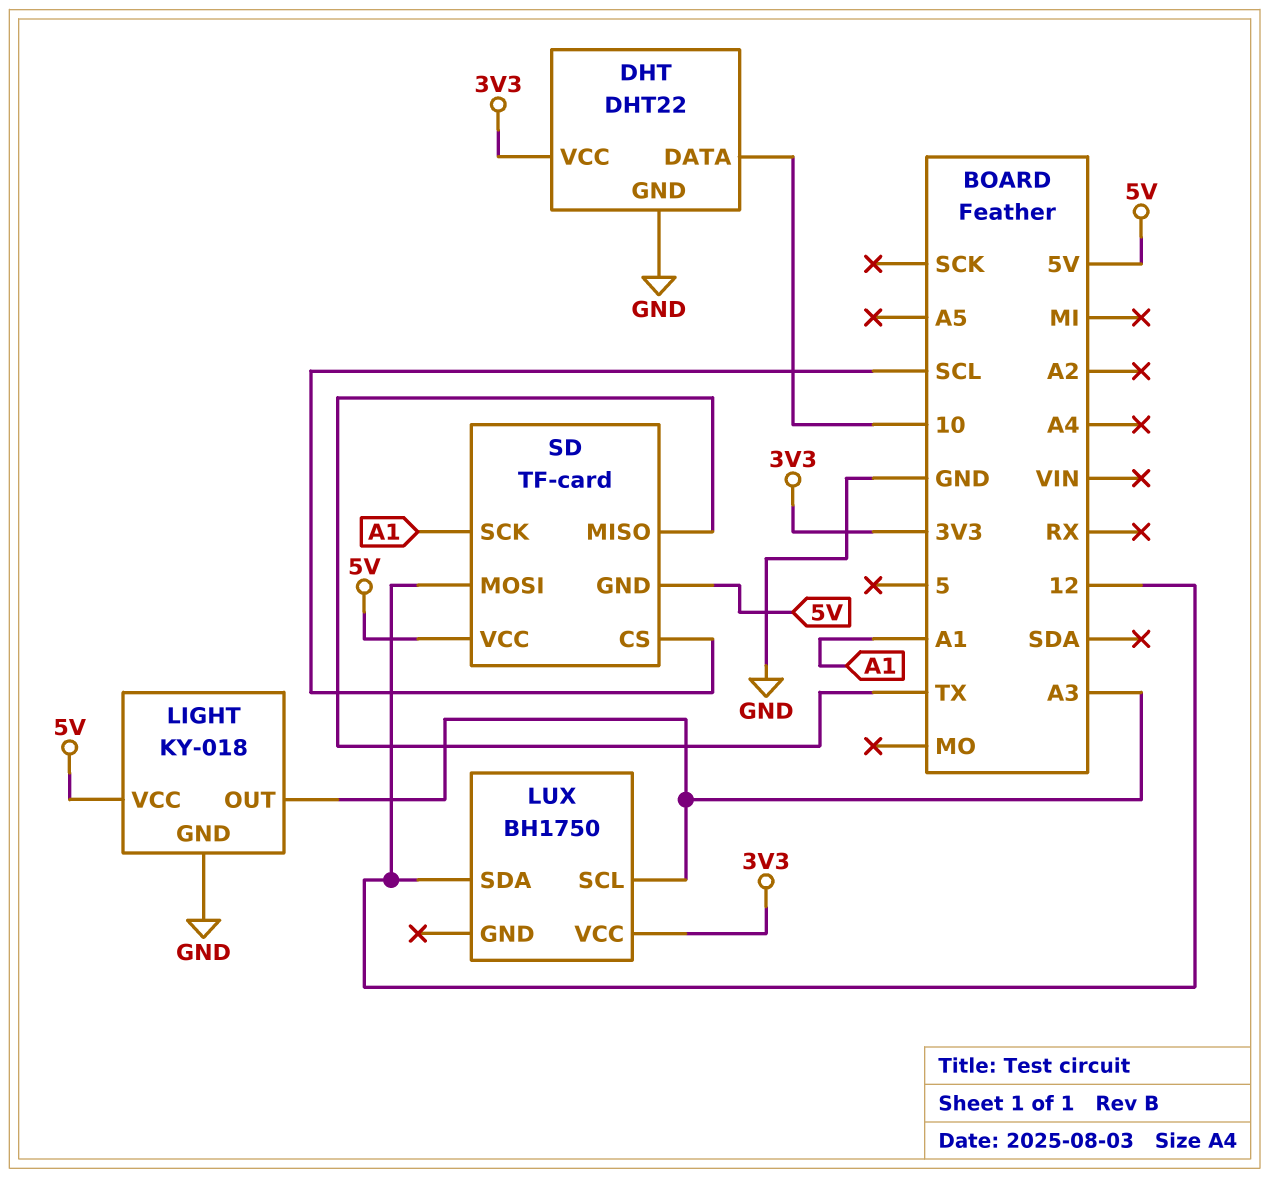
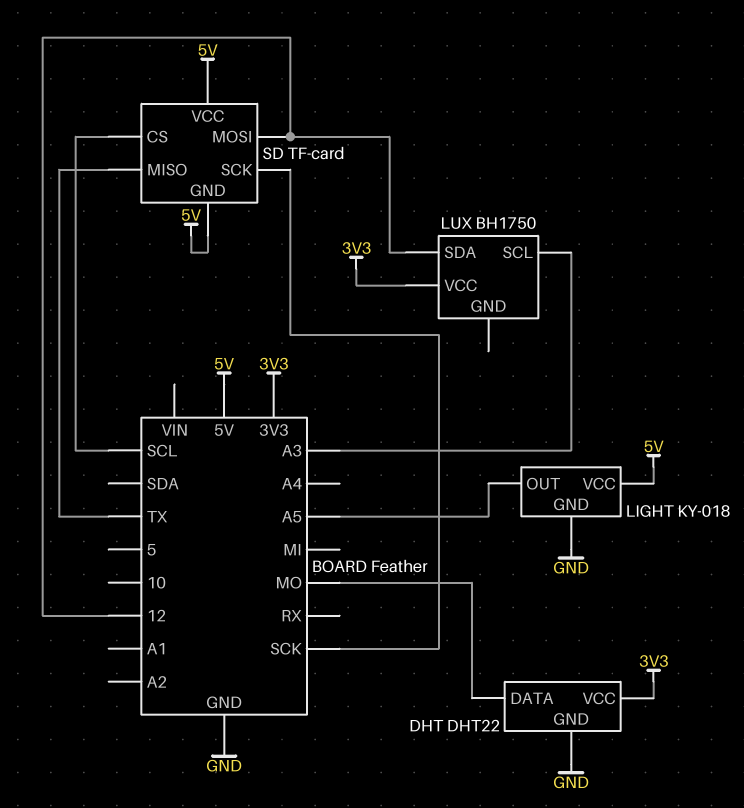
DHT pin DATA: 10 -> MO
LIGHT pin OUT: A3 -> A5
SD pin SCK: A1 -> SCK

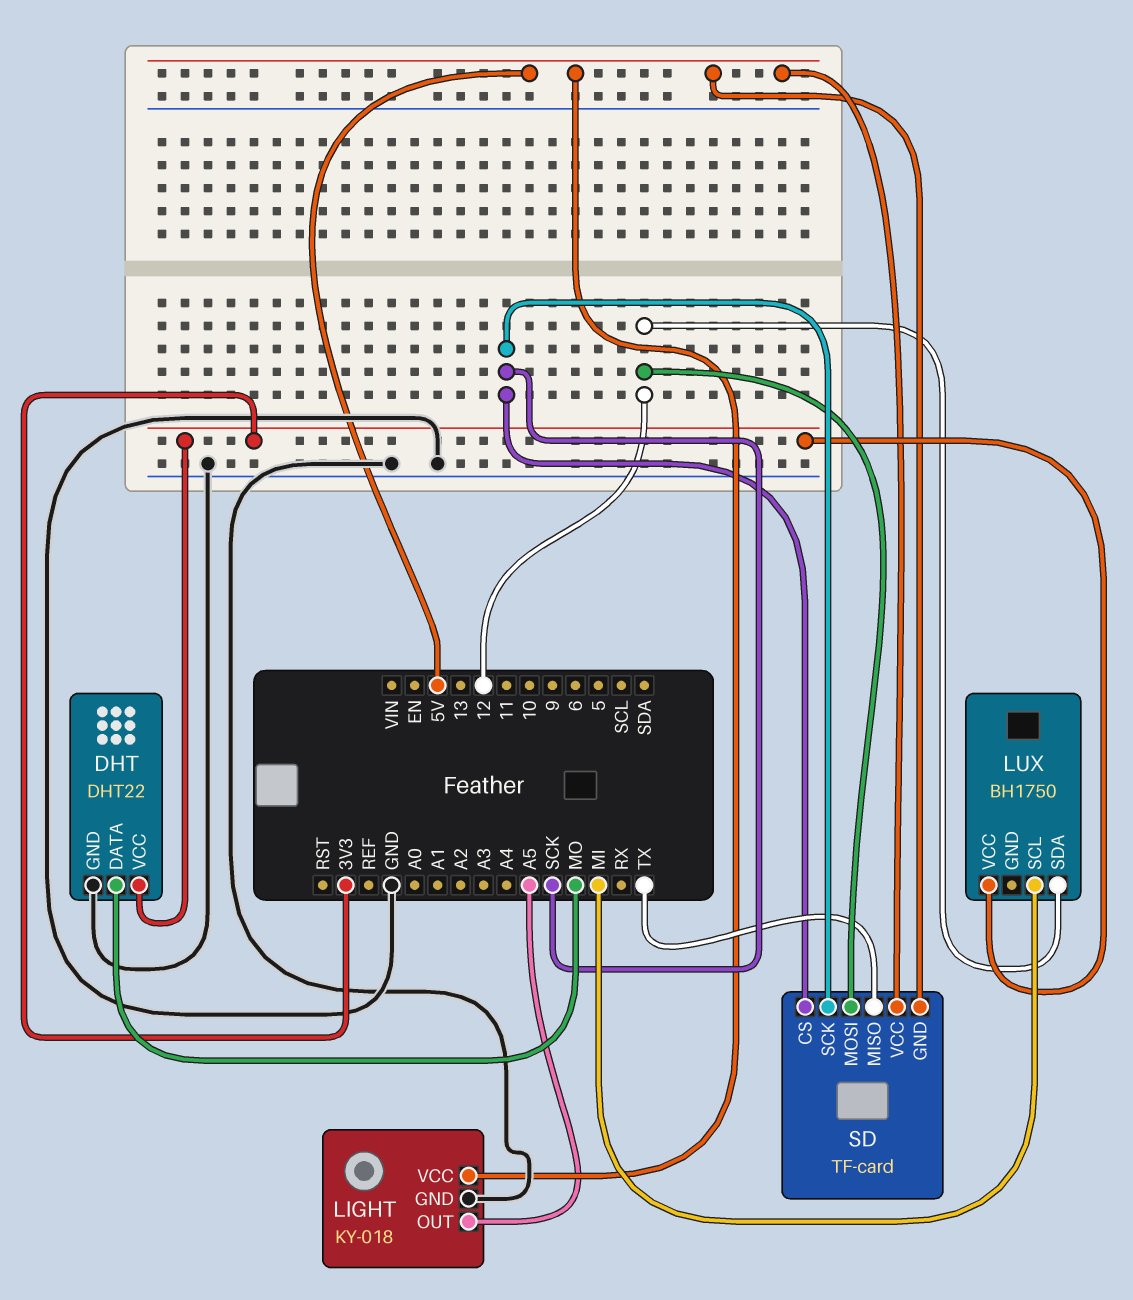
LUX pin SCL: A3 -> MI
SD pin CS: SCL -> SCK

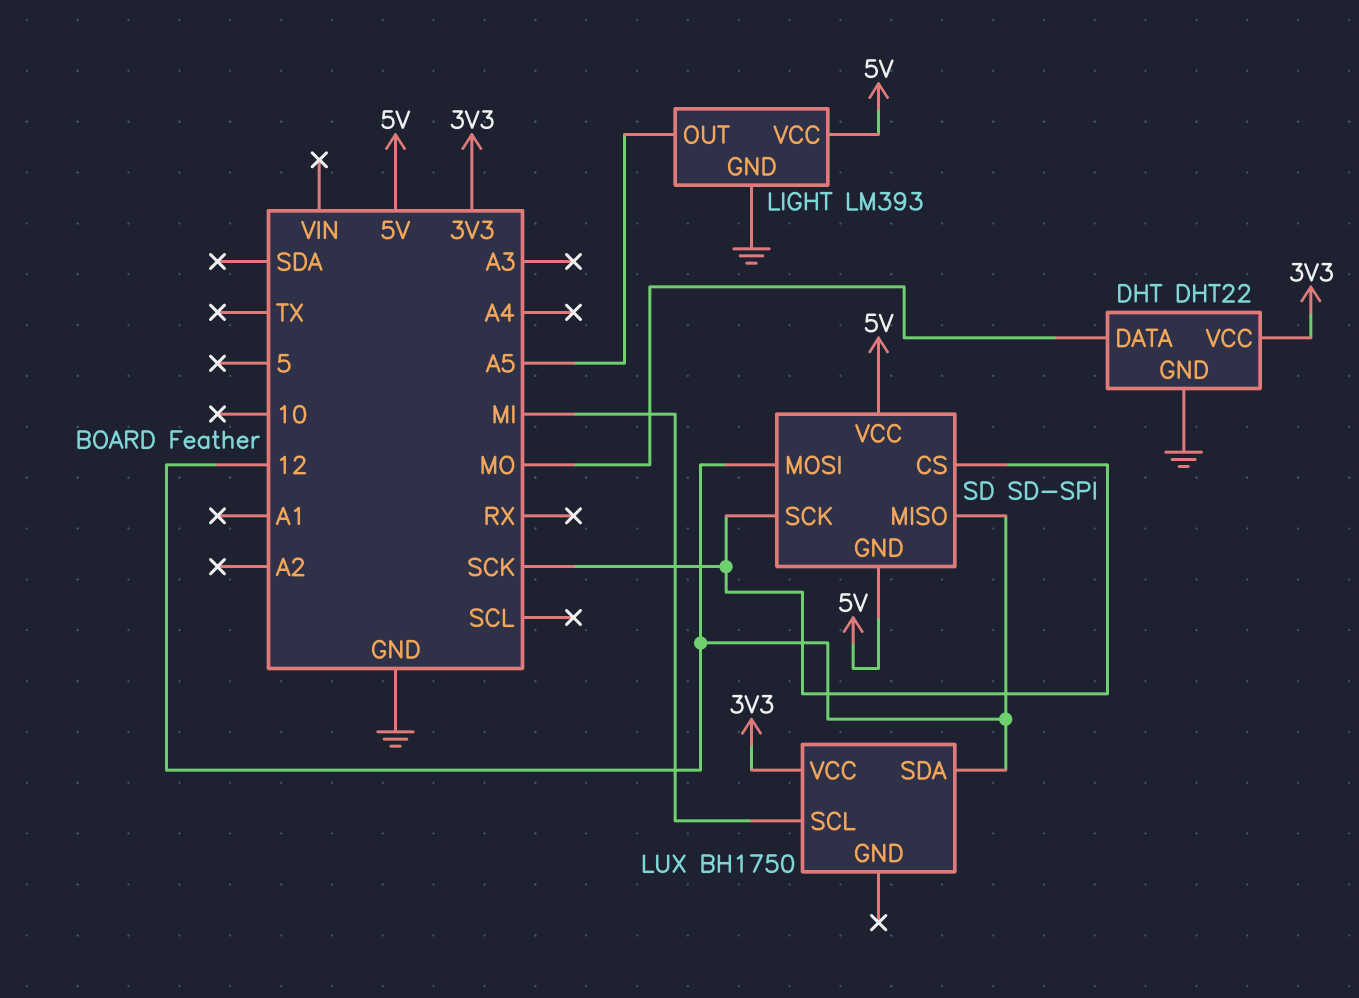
LIGHT: KY-018 -> LM393
SD: TF-card -> SD-SPI
SD pin MISO: TX -> 12

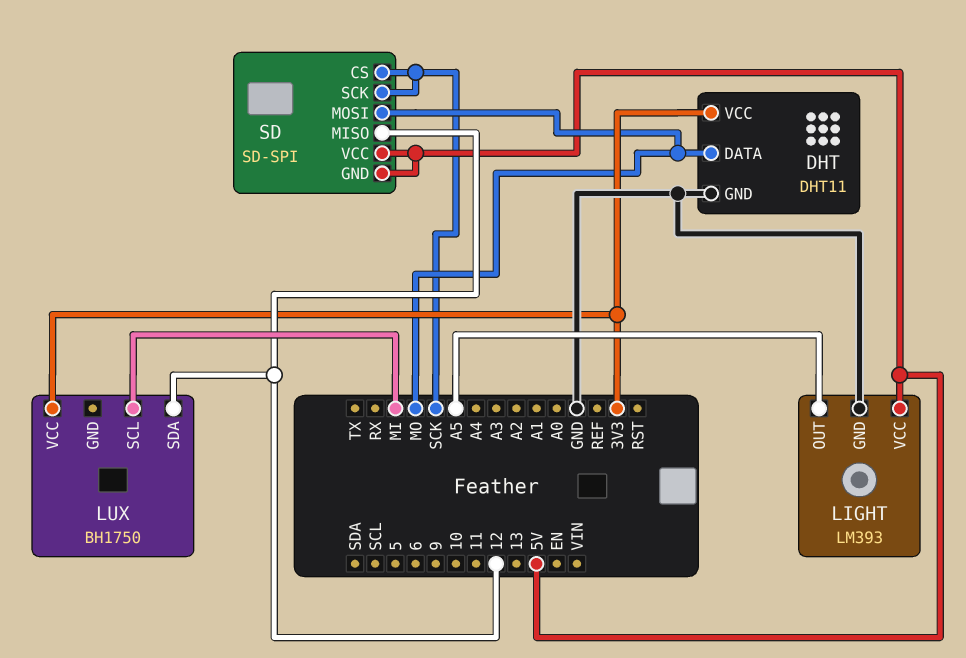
DHT: DHT22 -> DHT11
SD pin MOSI: 12 -> MO

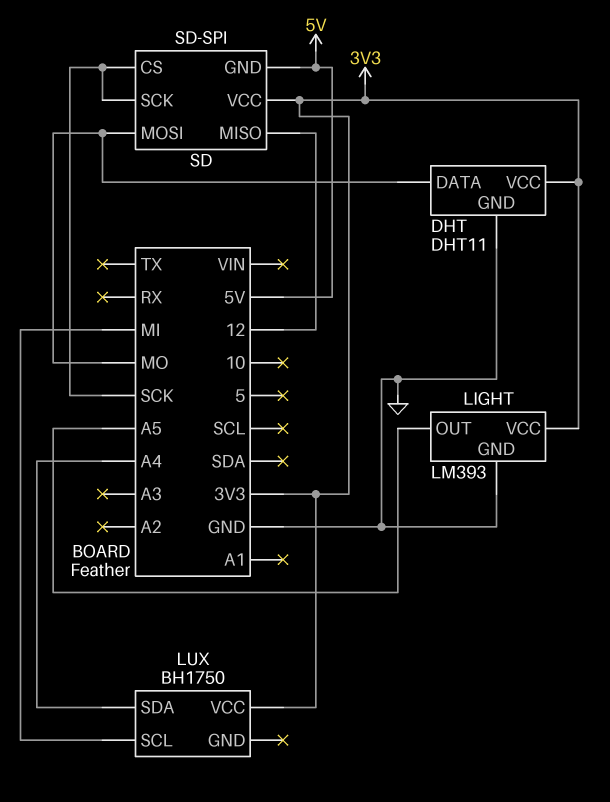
LIGHT pin VCC: 5V -> 3V3
LUX pin SDA: 12 -> A4
SD pin VCC: 5V -> 3V3

